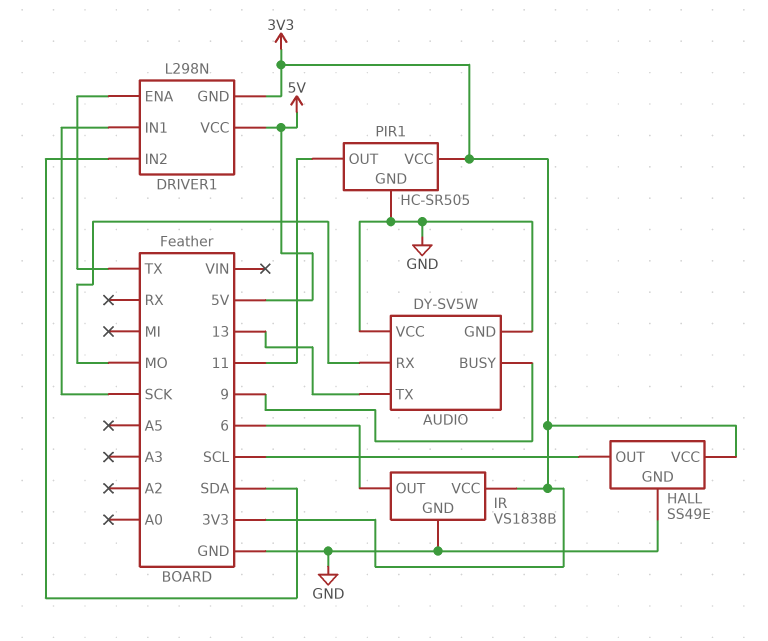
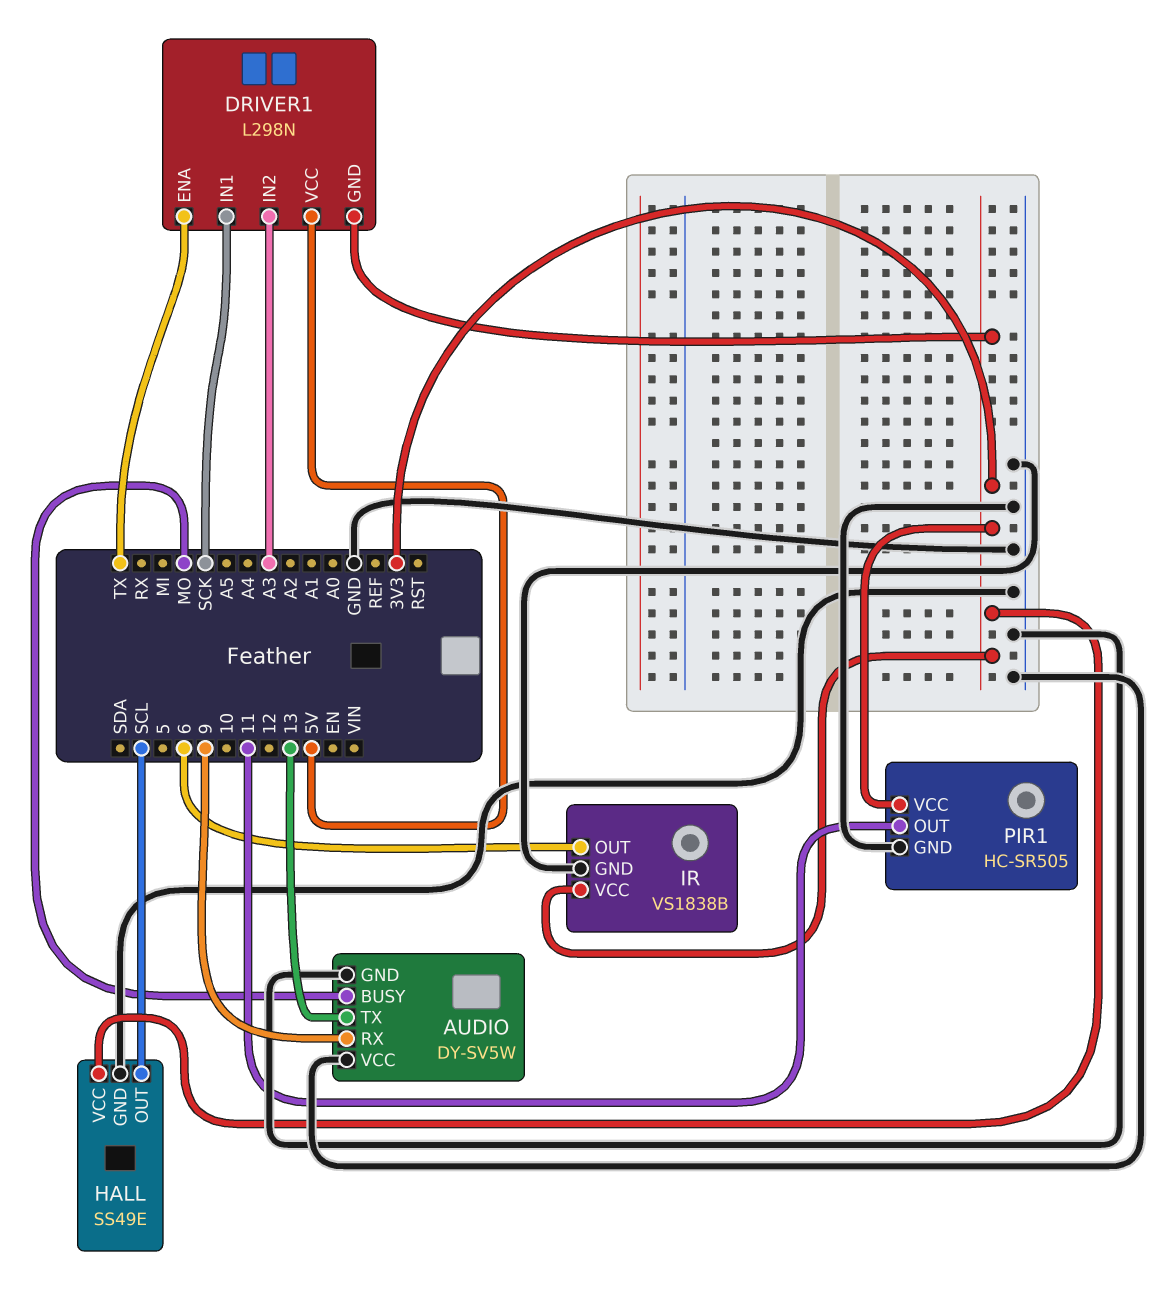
AUDIO pin BUSY: 9 -> MO
AUDIO pin RX: MO -> 9
DRIVER1 pin IN2: SDA -> A3

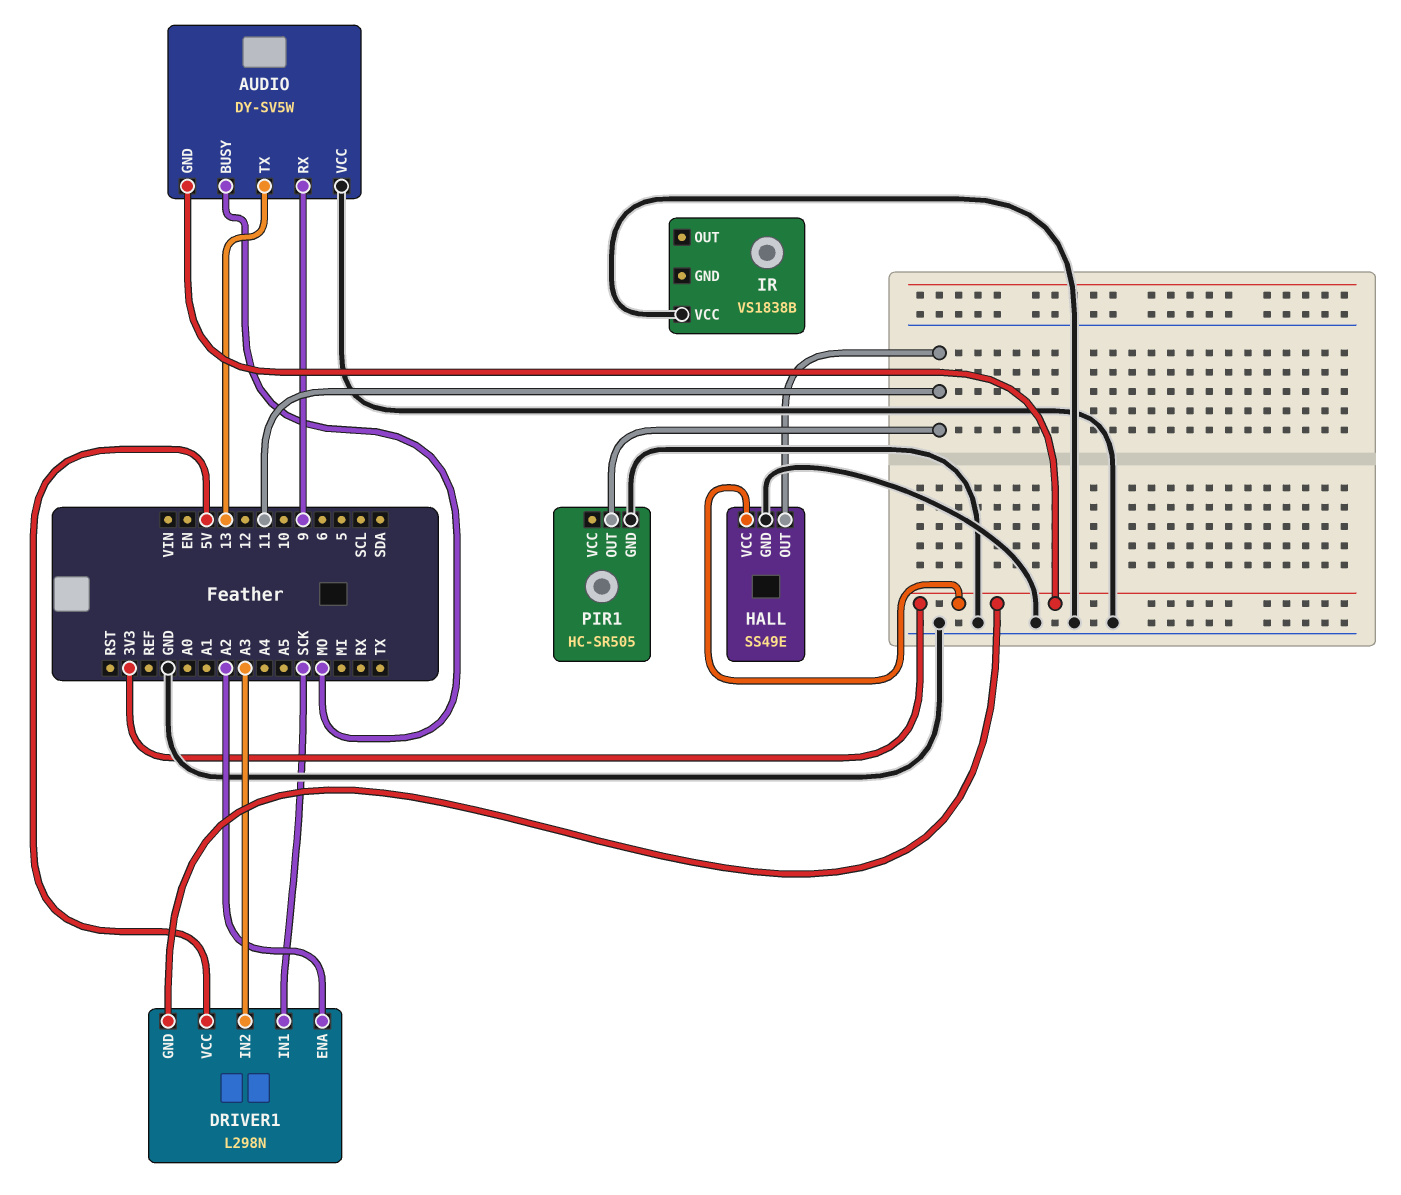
AUDIO pin GND: GND -> 3V3
DRIVER1 pin ENA: TX -> A2
HALL pin OUT: SCL -> 11
IR pin GND: GND -> none
IR pin OUT: 6 -> none
IR pin VCC: 3V3 -> GND
PIR1 pin VCC: 3V3 -> none

